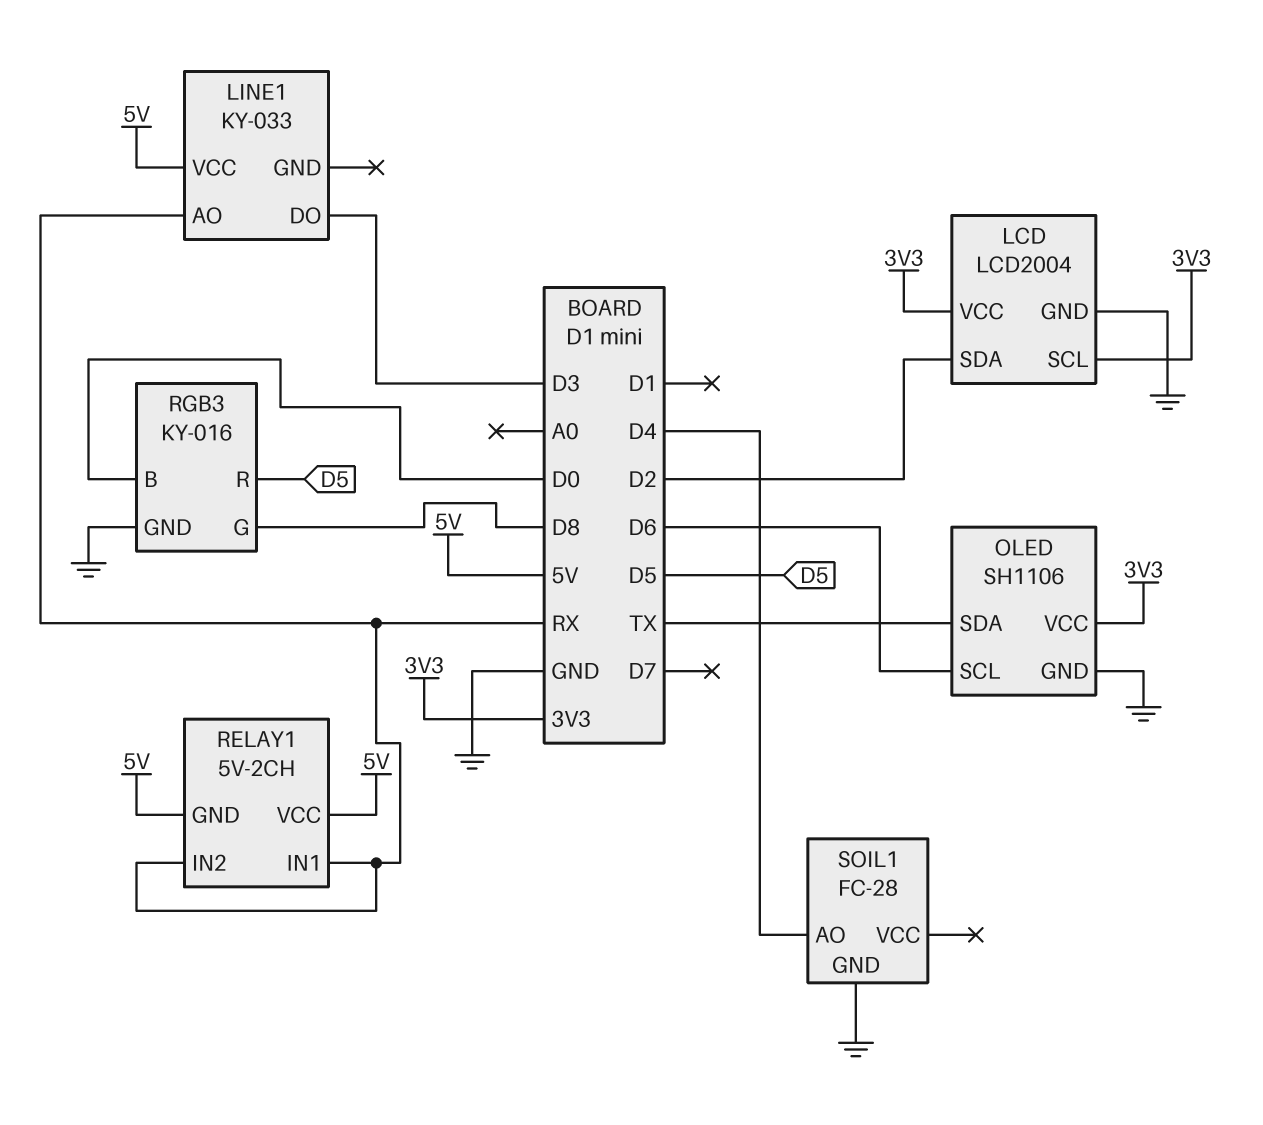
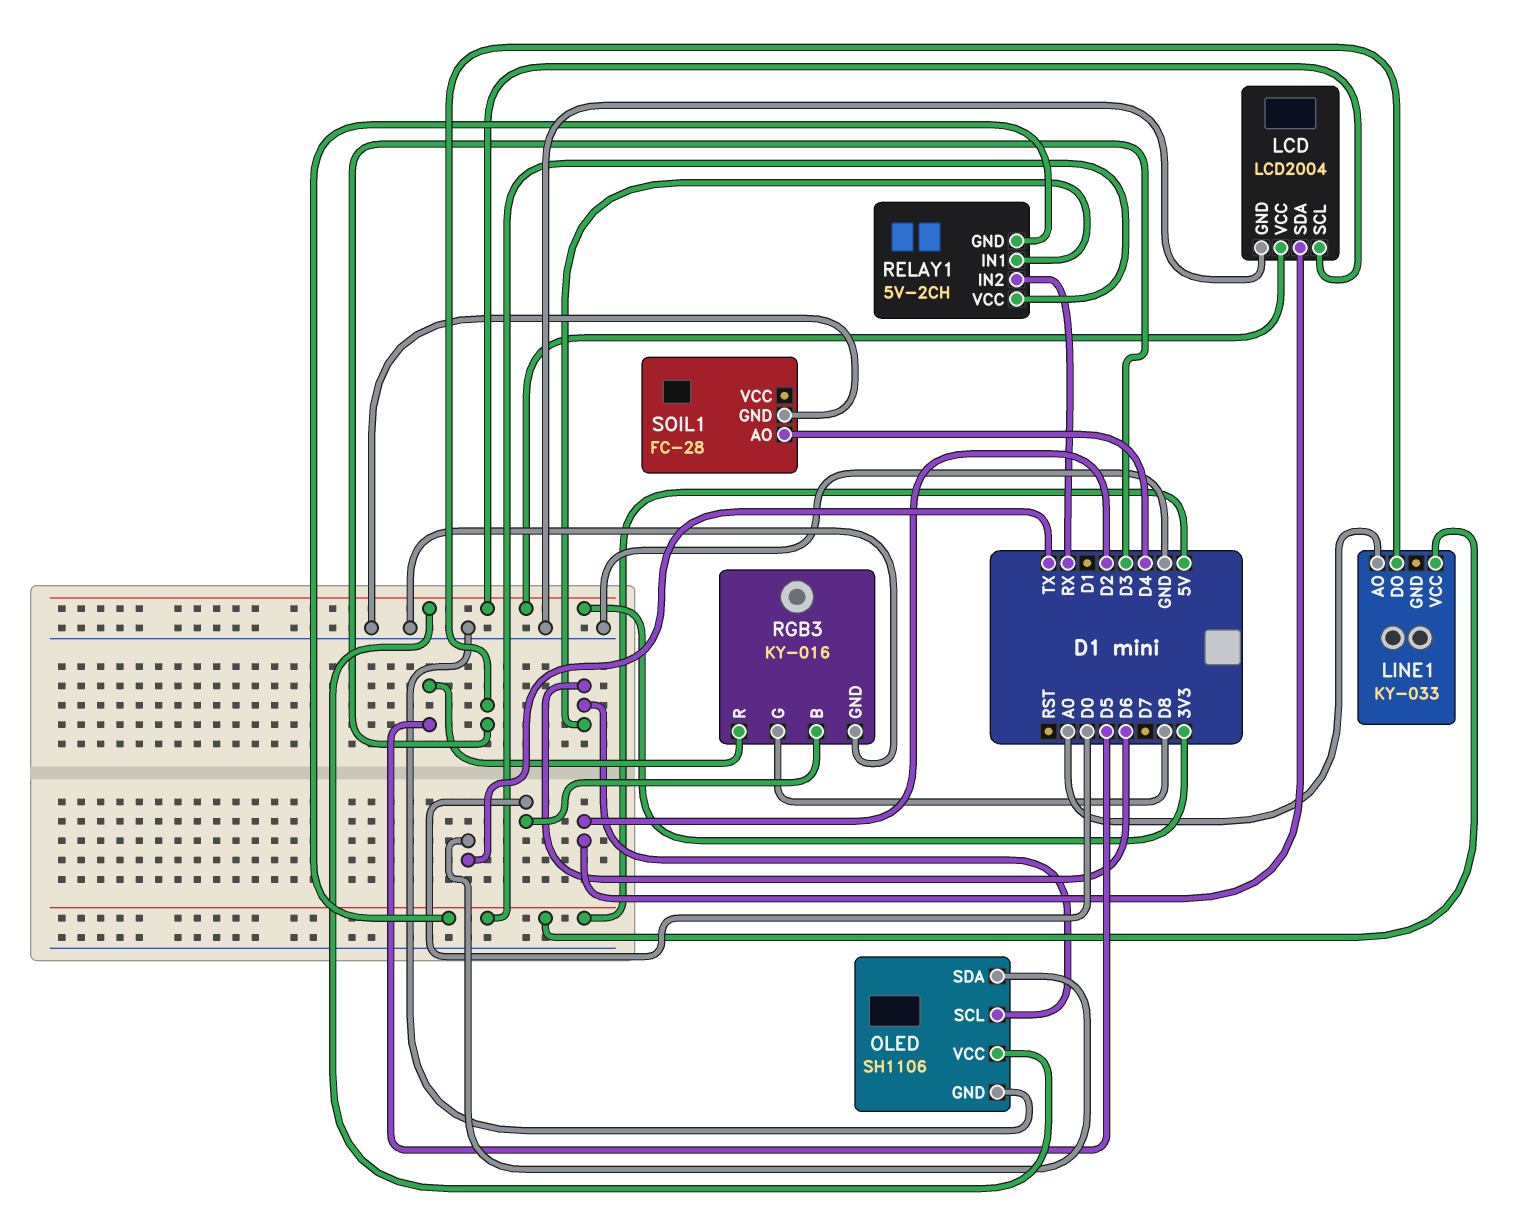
LINE1 pin AO: RX -> A0
RELAY1 pin IN1: RX -> D6

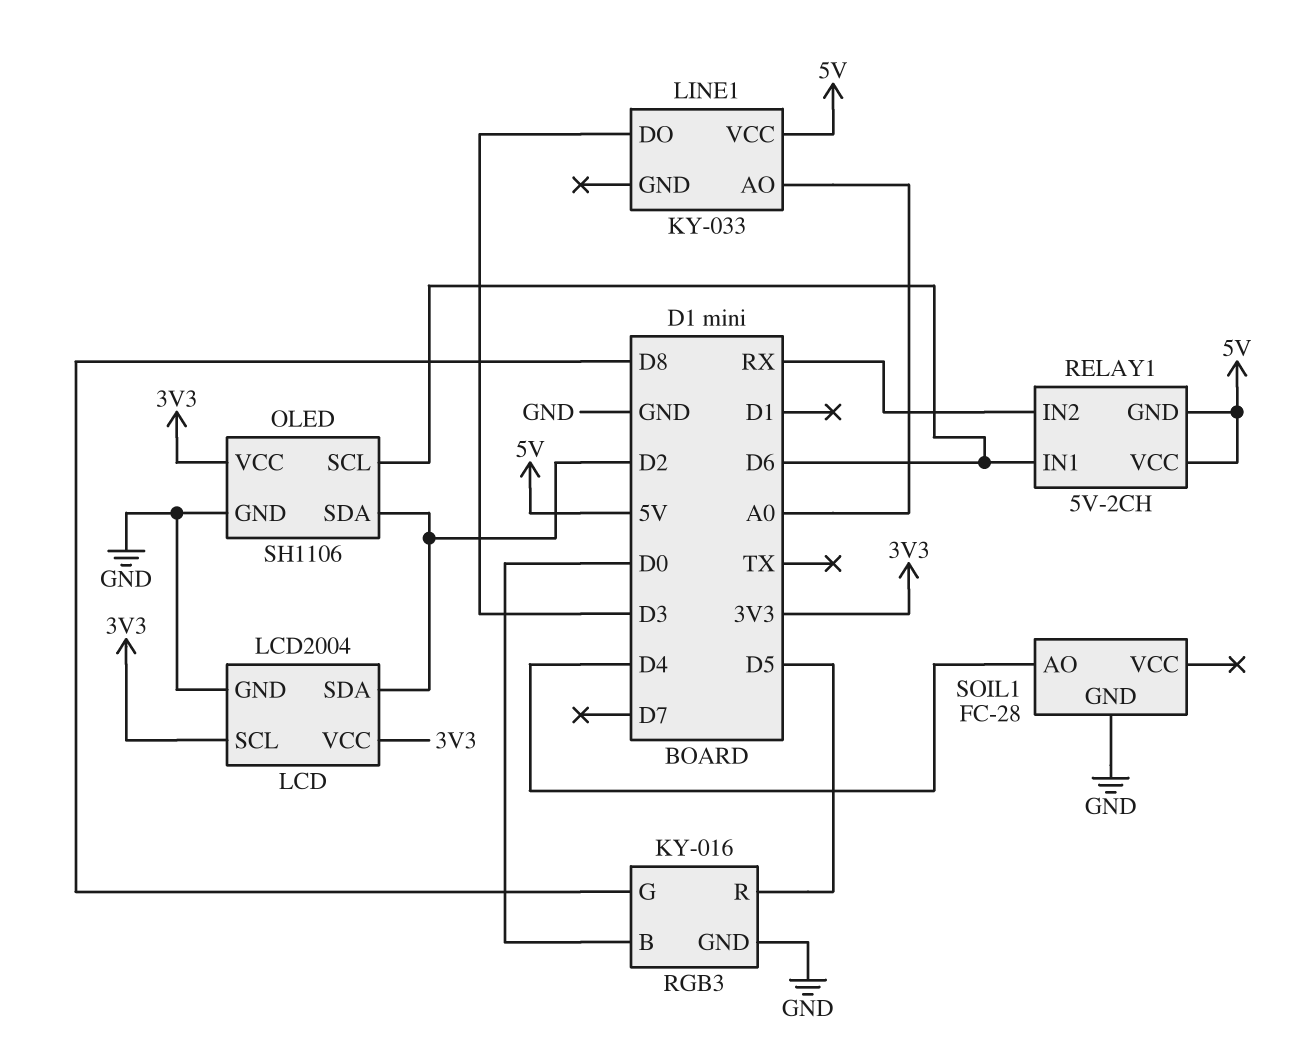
OLED pin SDA: TX -> D2

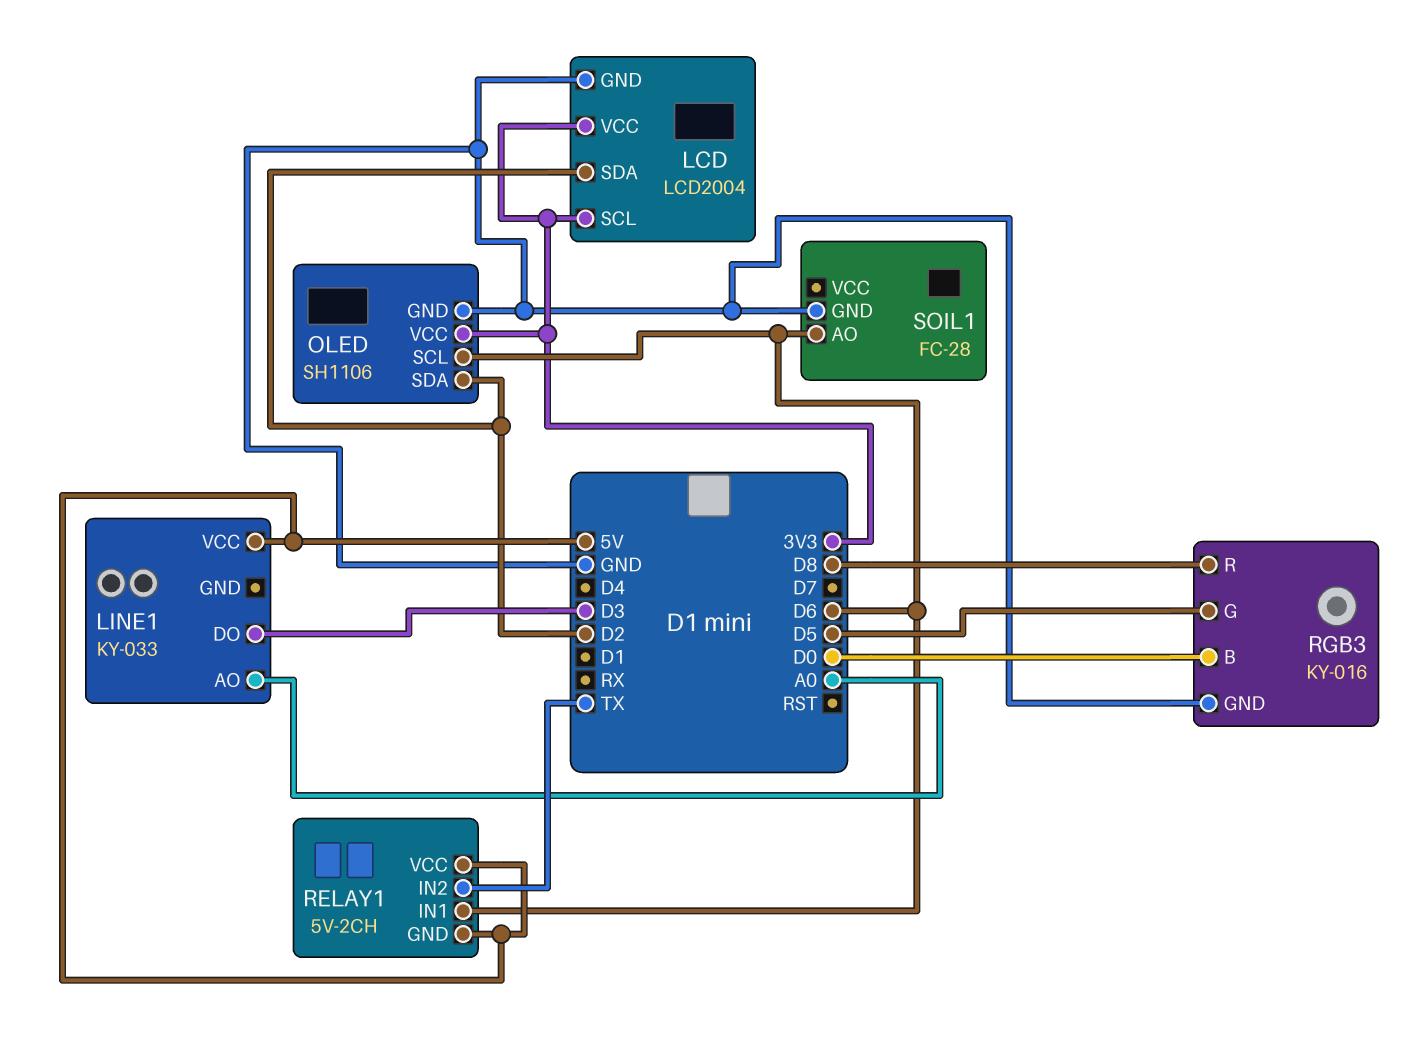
RELAY1 pin IN2: RX -> TX
RGB3 pin G: D8 -> D5
RGB3 pin R: D5 -> D8
SOIL1 pin AO: D4 -> D6

